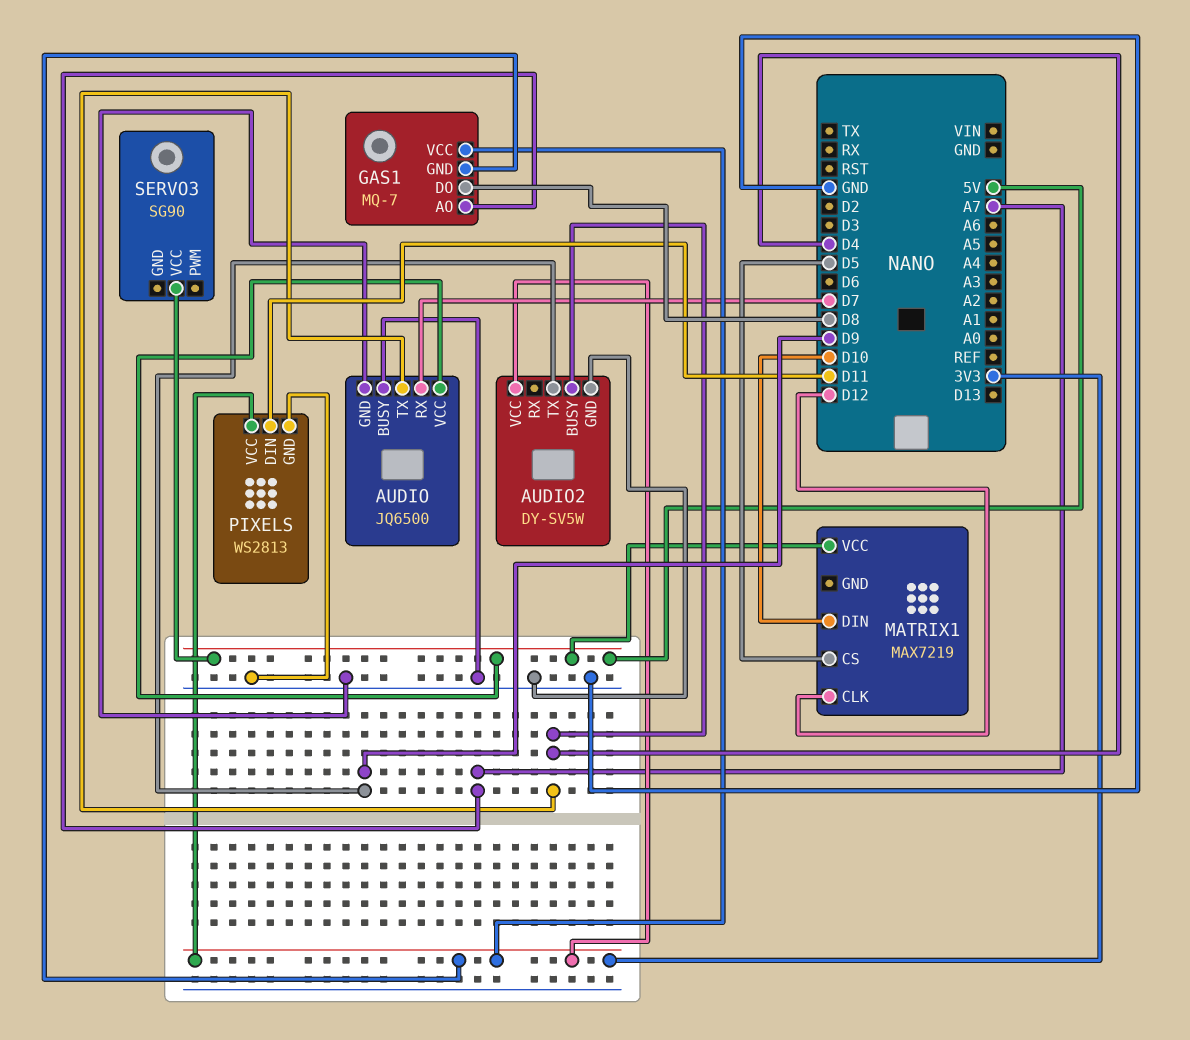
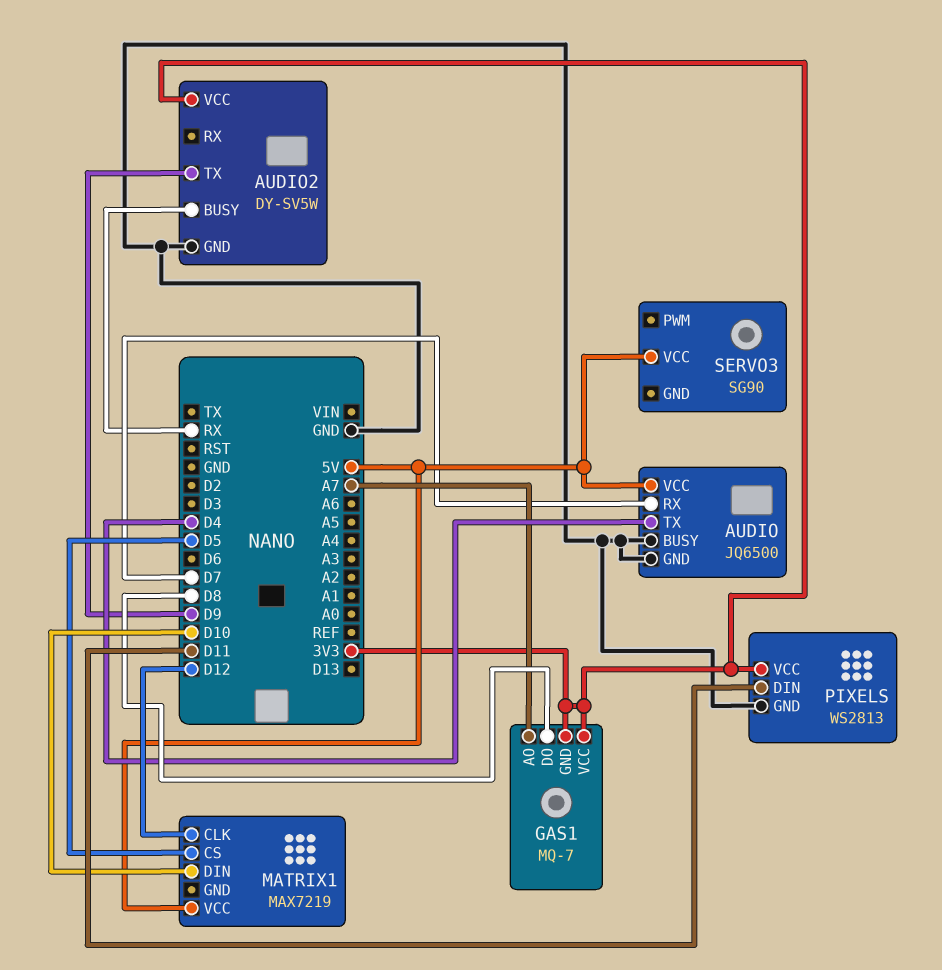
AUDIO2 pin BUSY: D4 -> RX

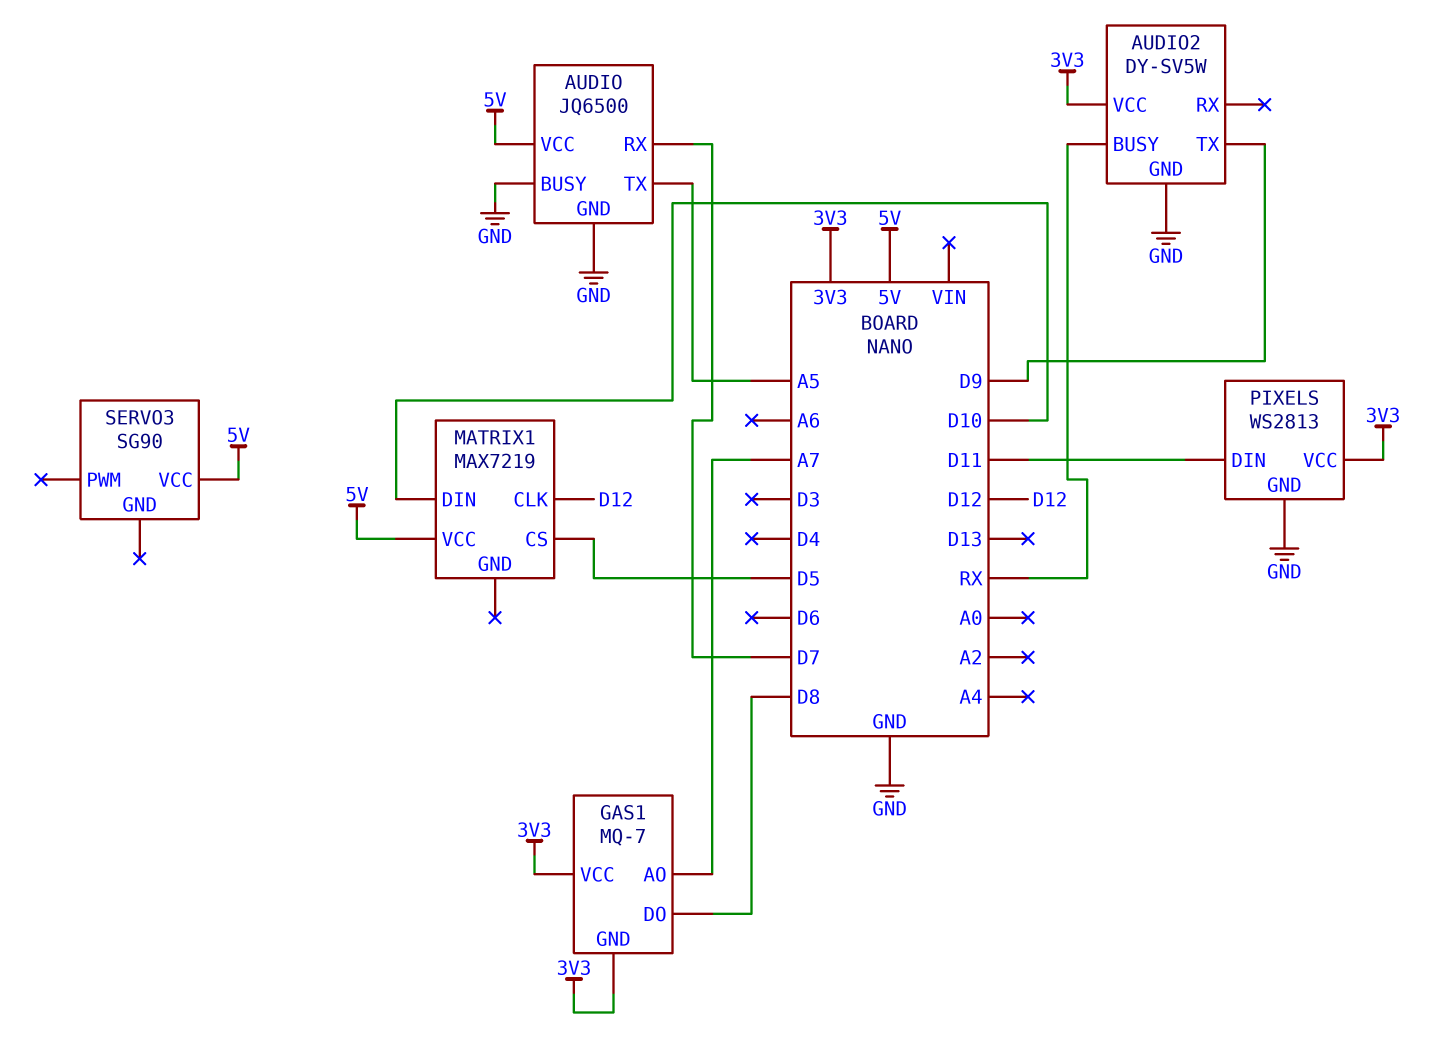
AUDIO pin TX: D4 -> A5

